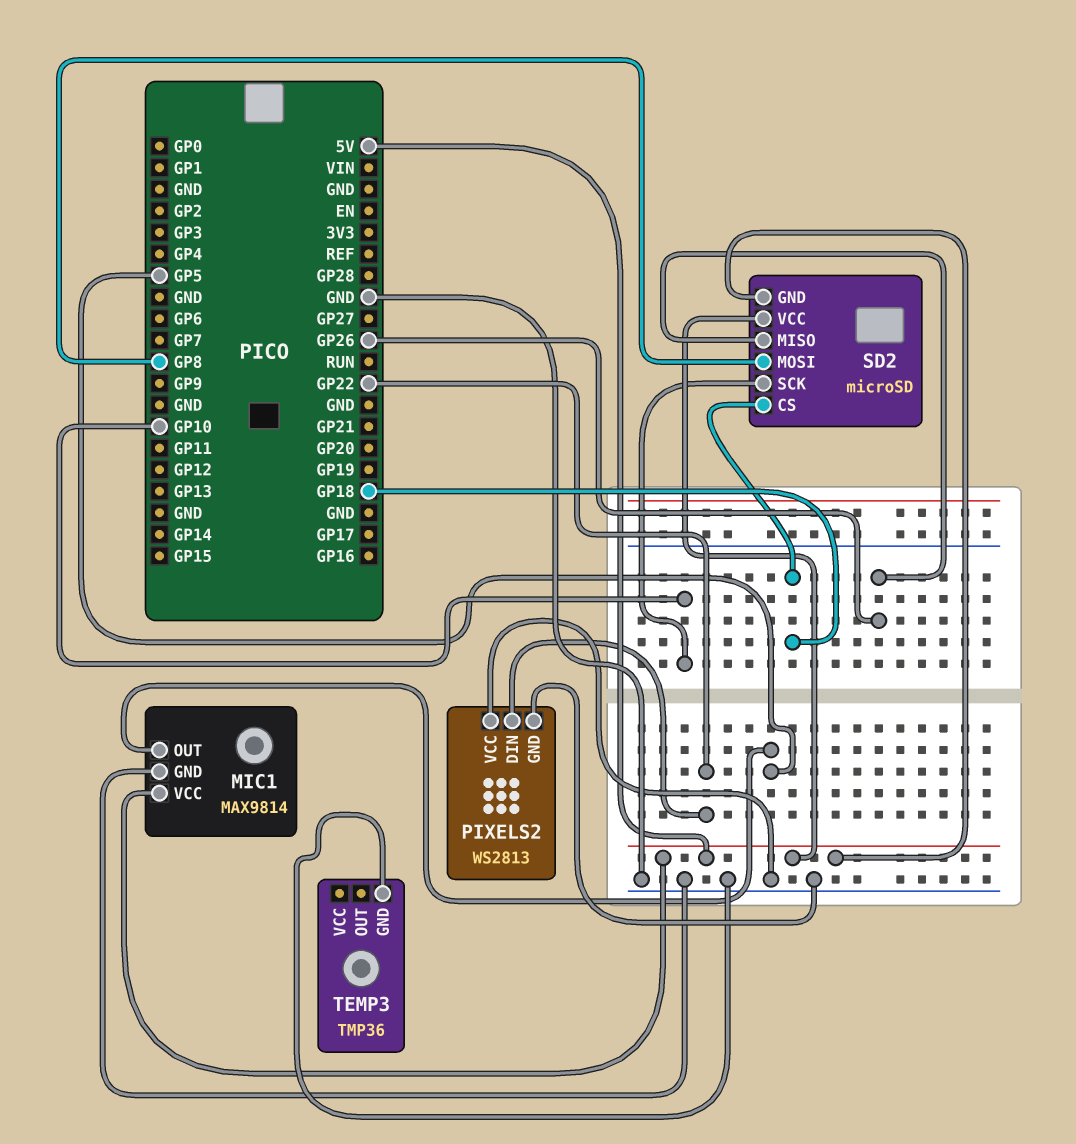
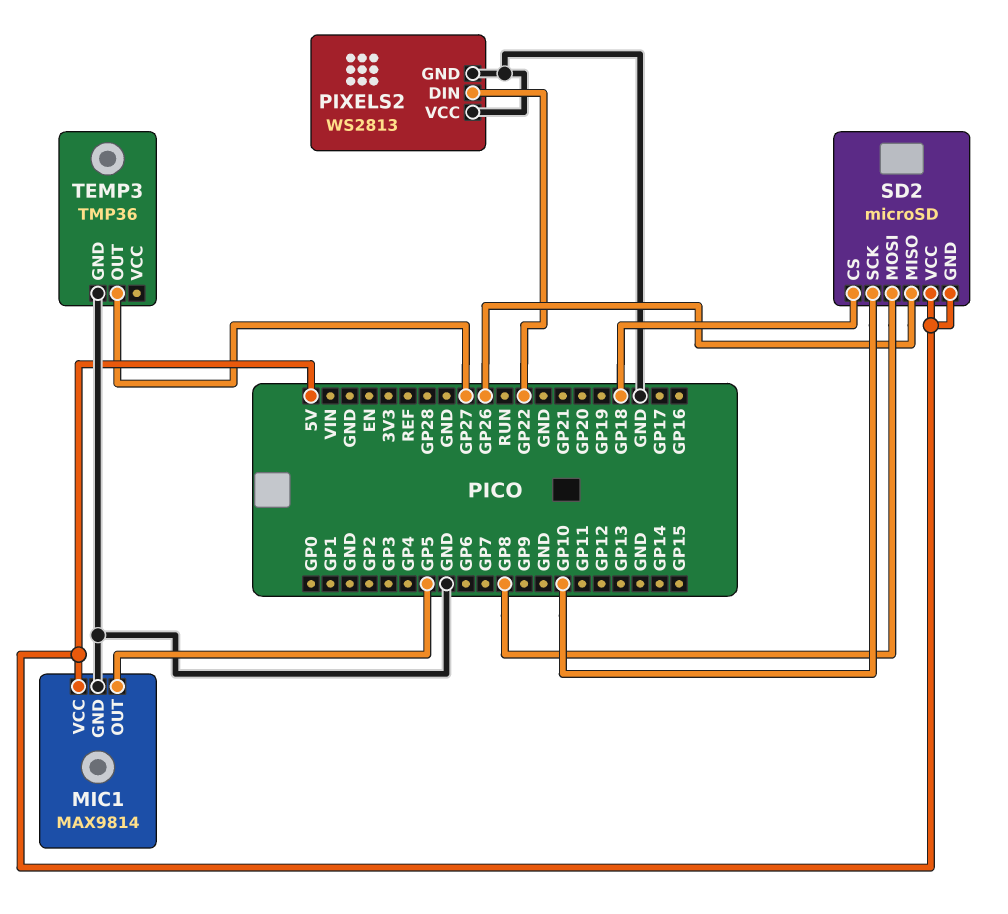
TEMP3 pin OUT: none -> GP27

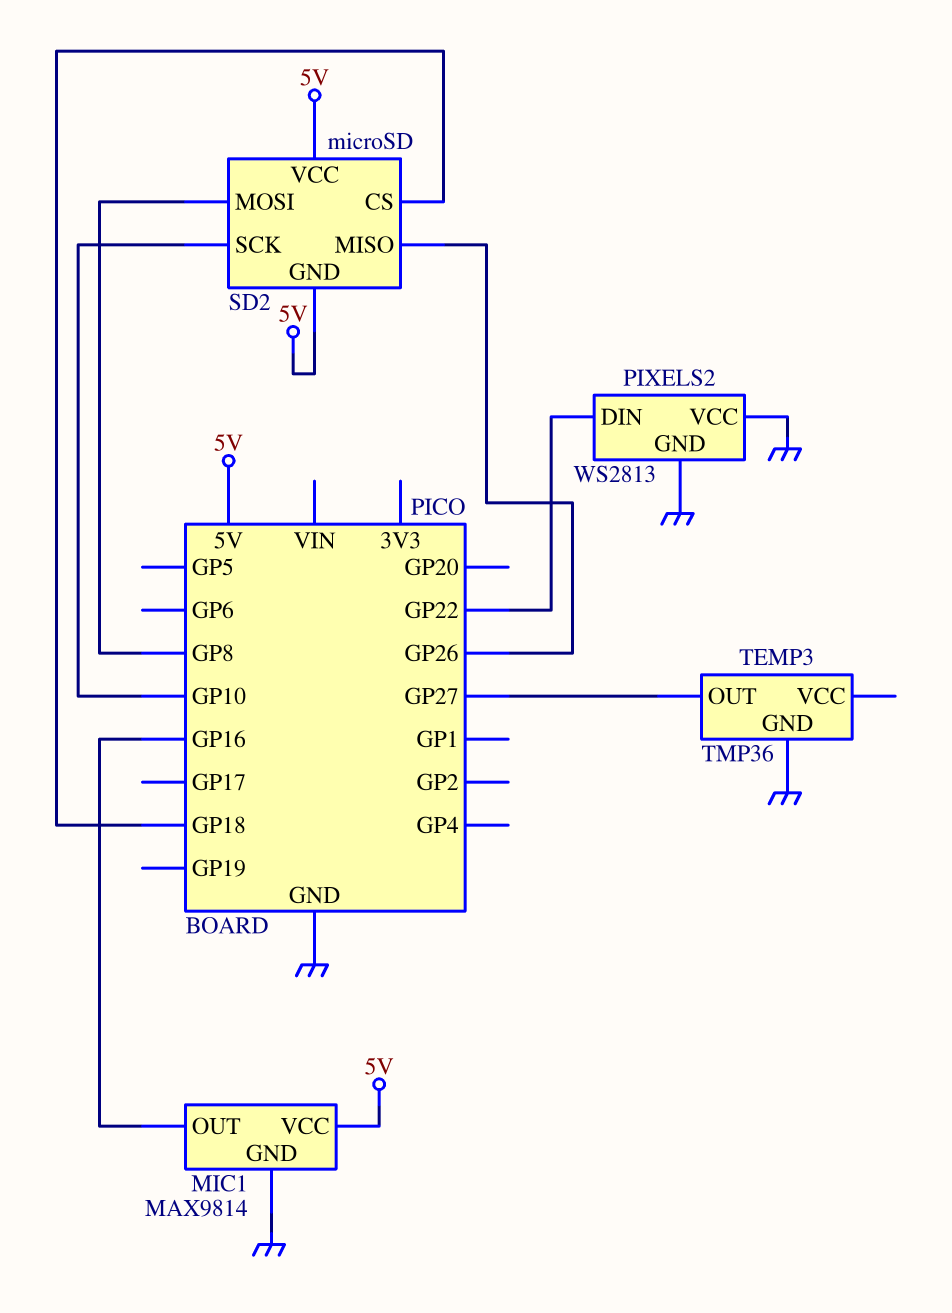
MIC1 pin OUT: GP5 -> GP16

